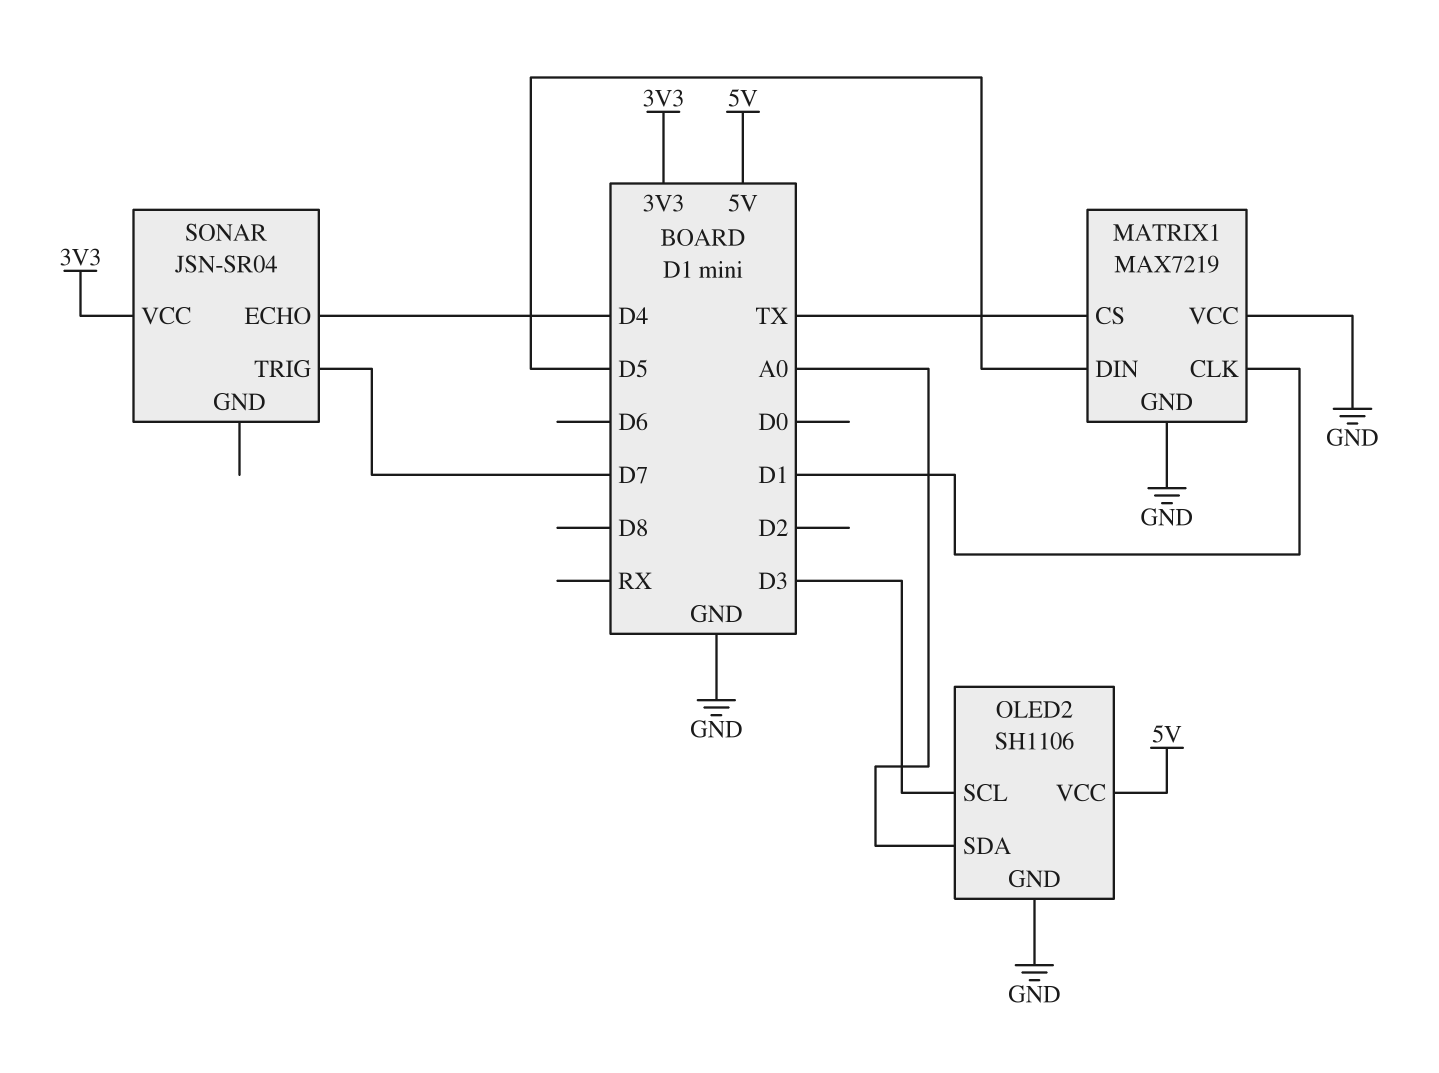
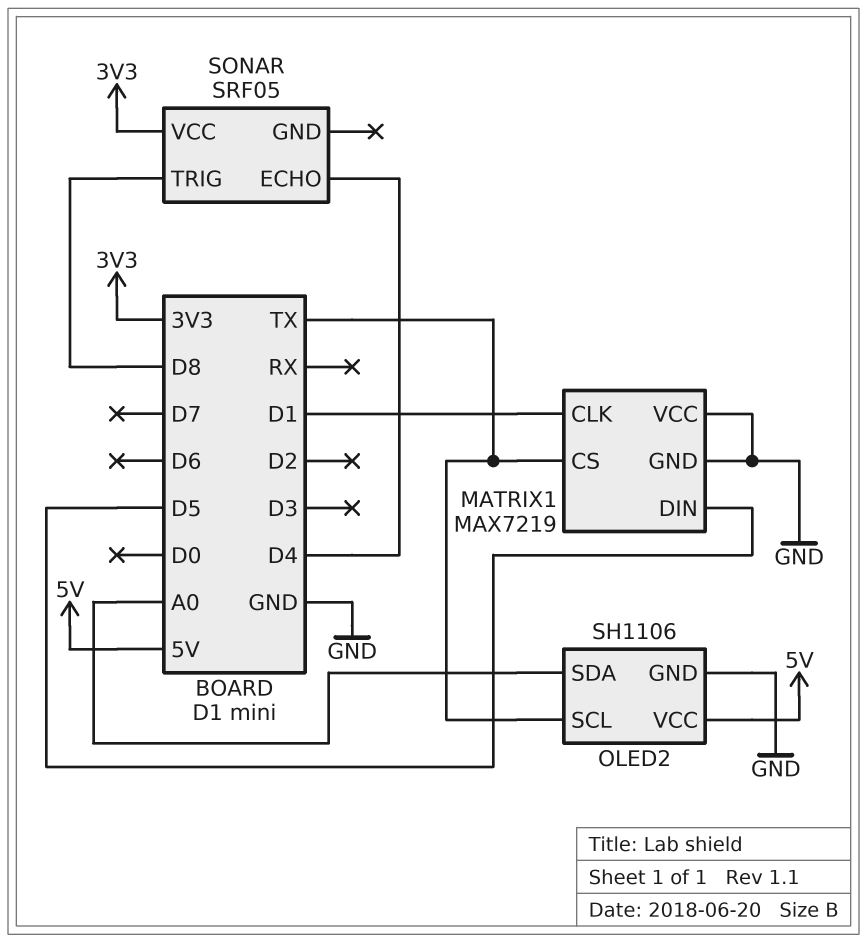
OLED2 pin SCL: D3 -> TX
SONAR: JSN-SR04 -> SRF05
SONAR pin TRIG: D7 -> D8

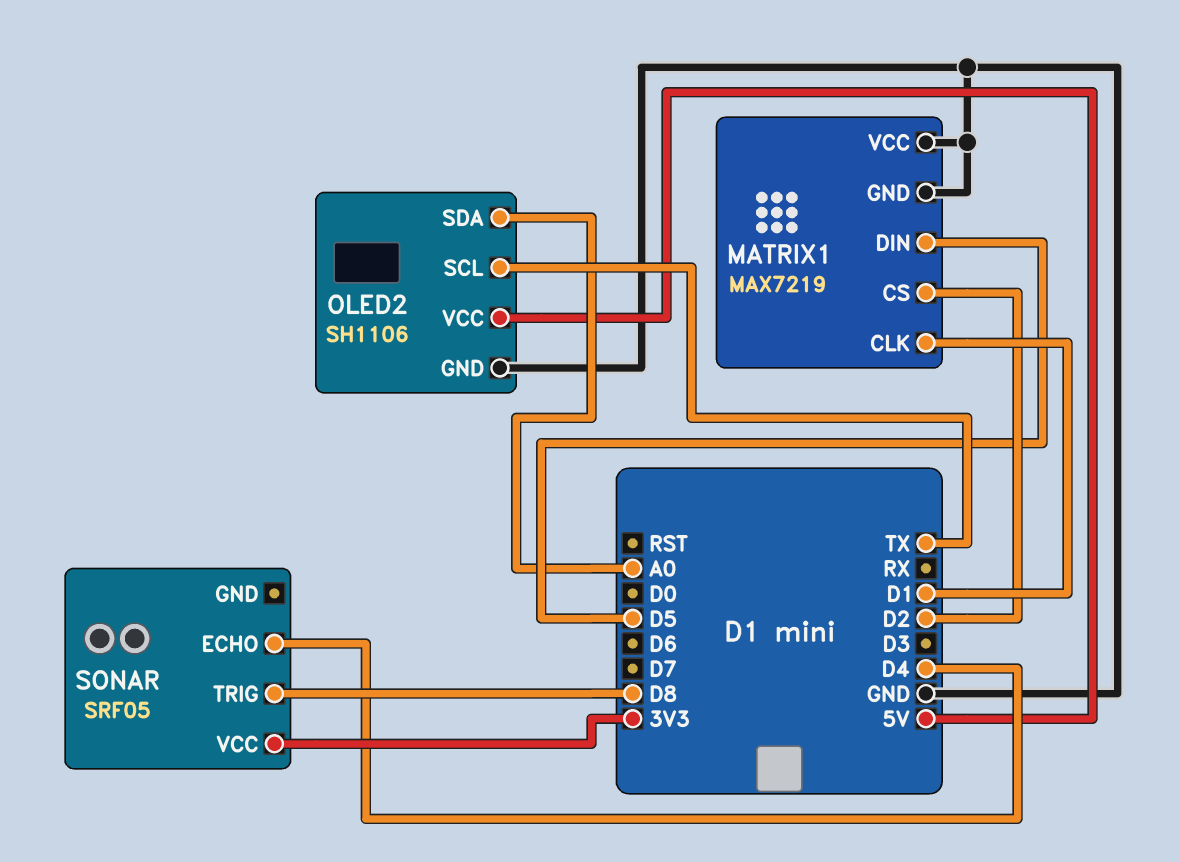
MATRIX1 pin CS: TX -> D2

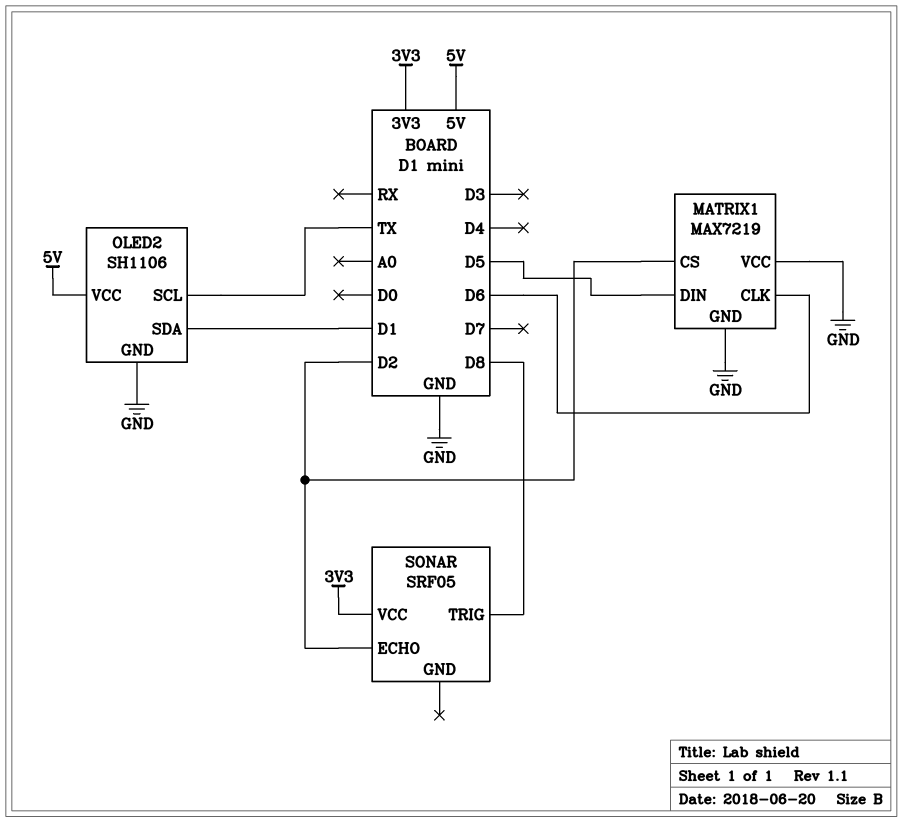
MATRIX1 pin CLK: D1 -> D6
OLED2 pin SDA: A0 -> D1
SONAR pin ECHO: D4 -> D2

